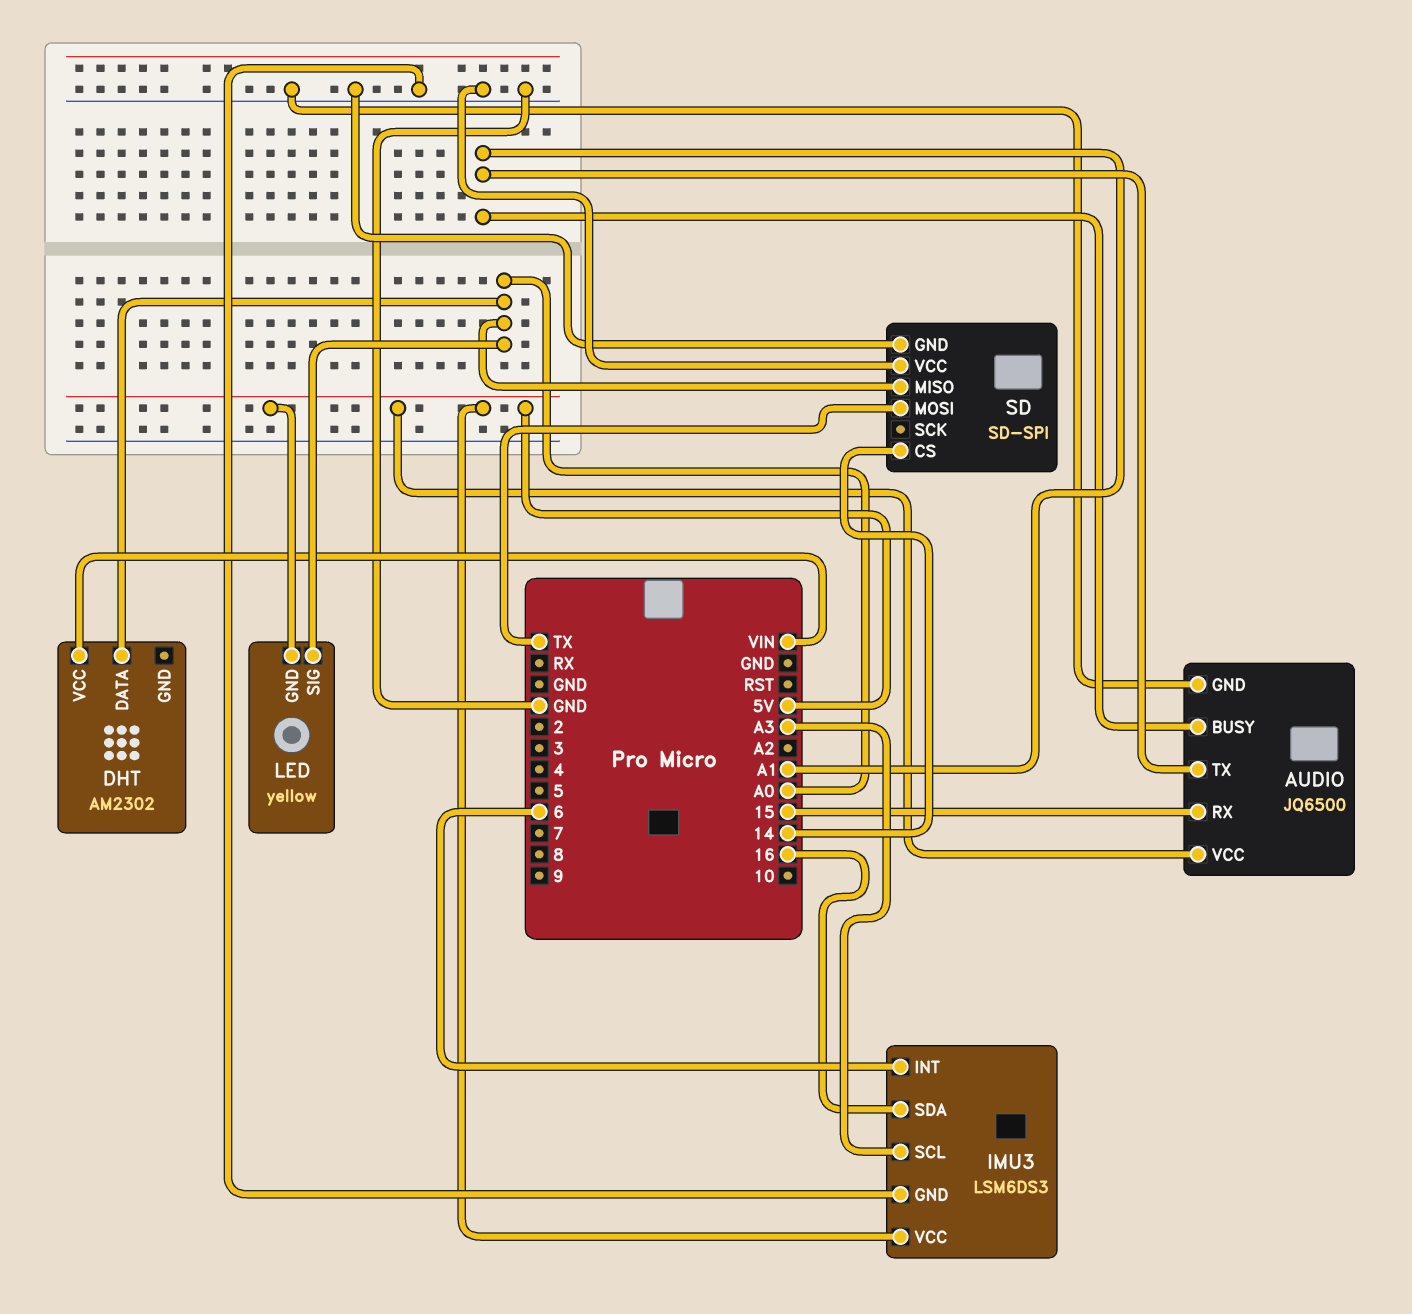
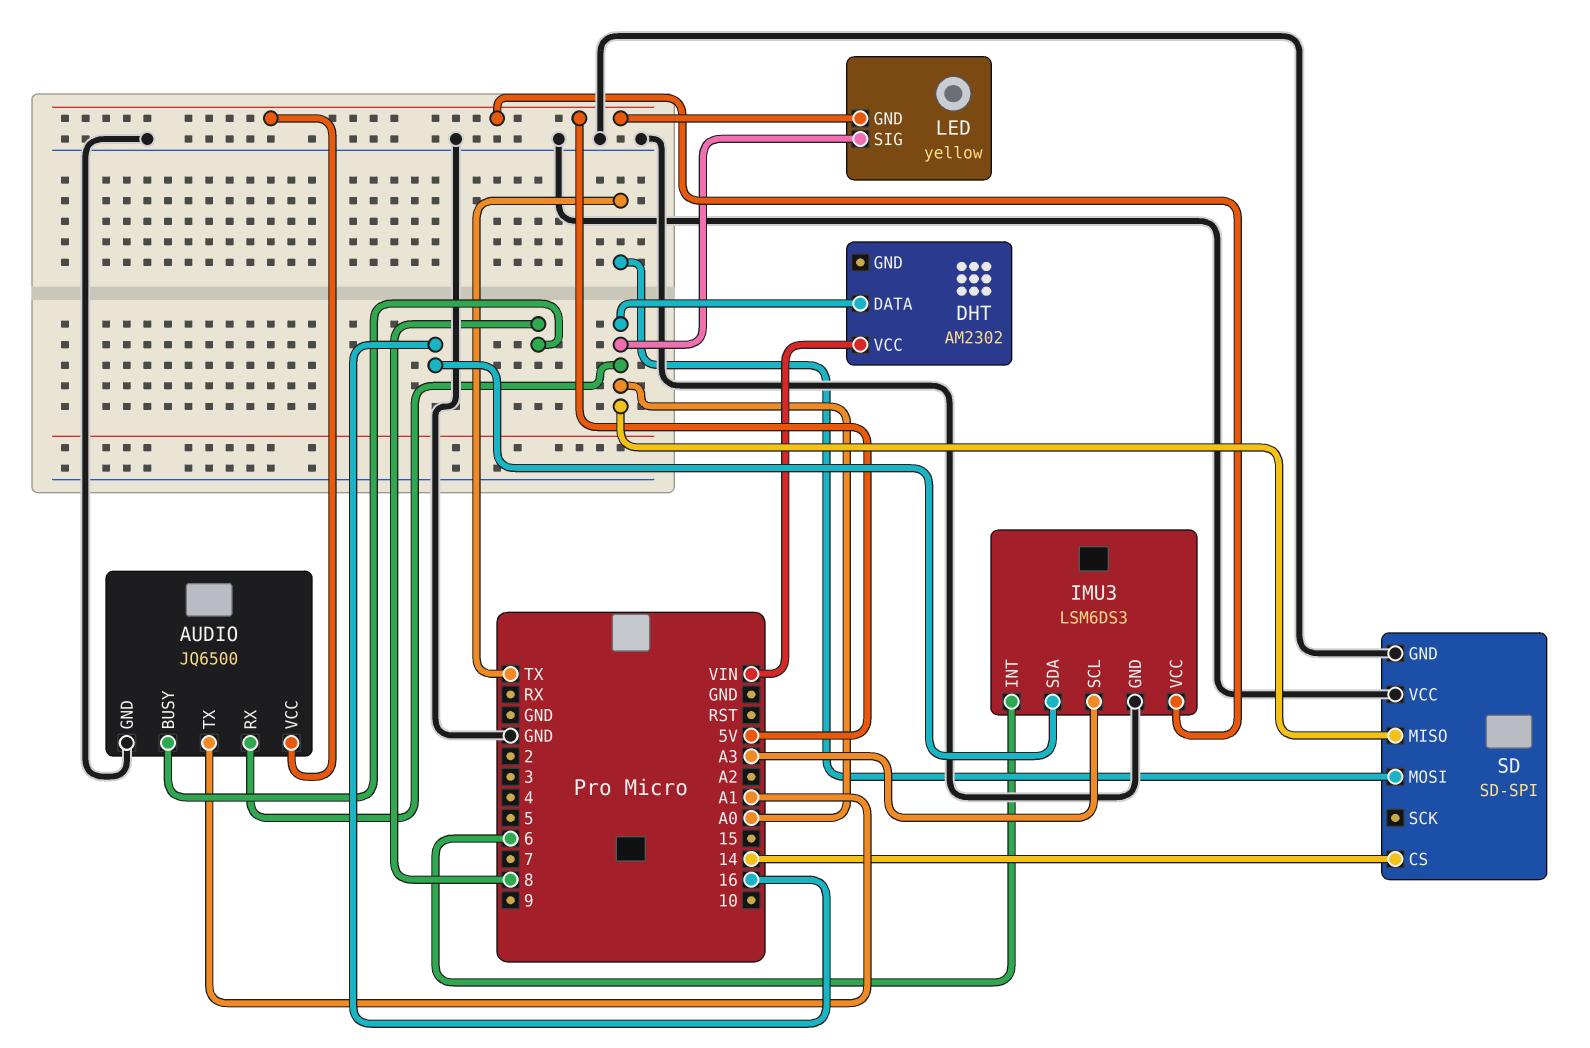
AUDIO pin BUSY: A1 -> 8
AUDIO pin RX: 15 -> A0

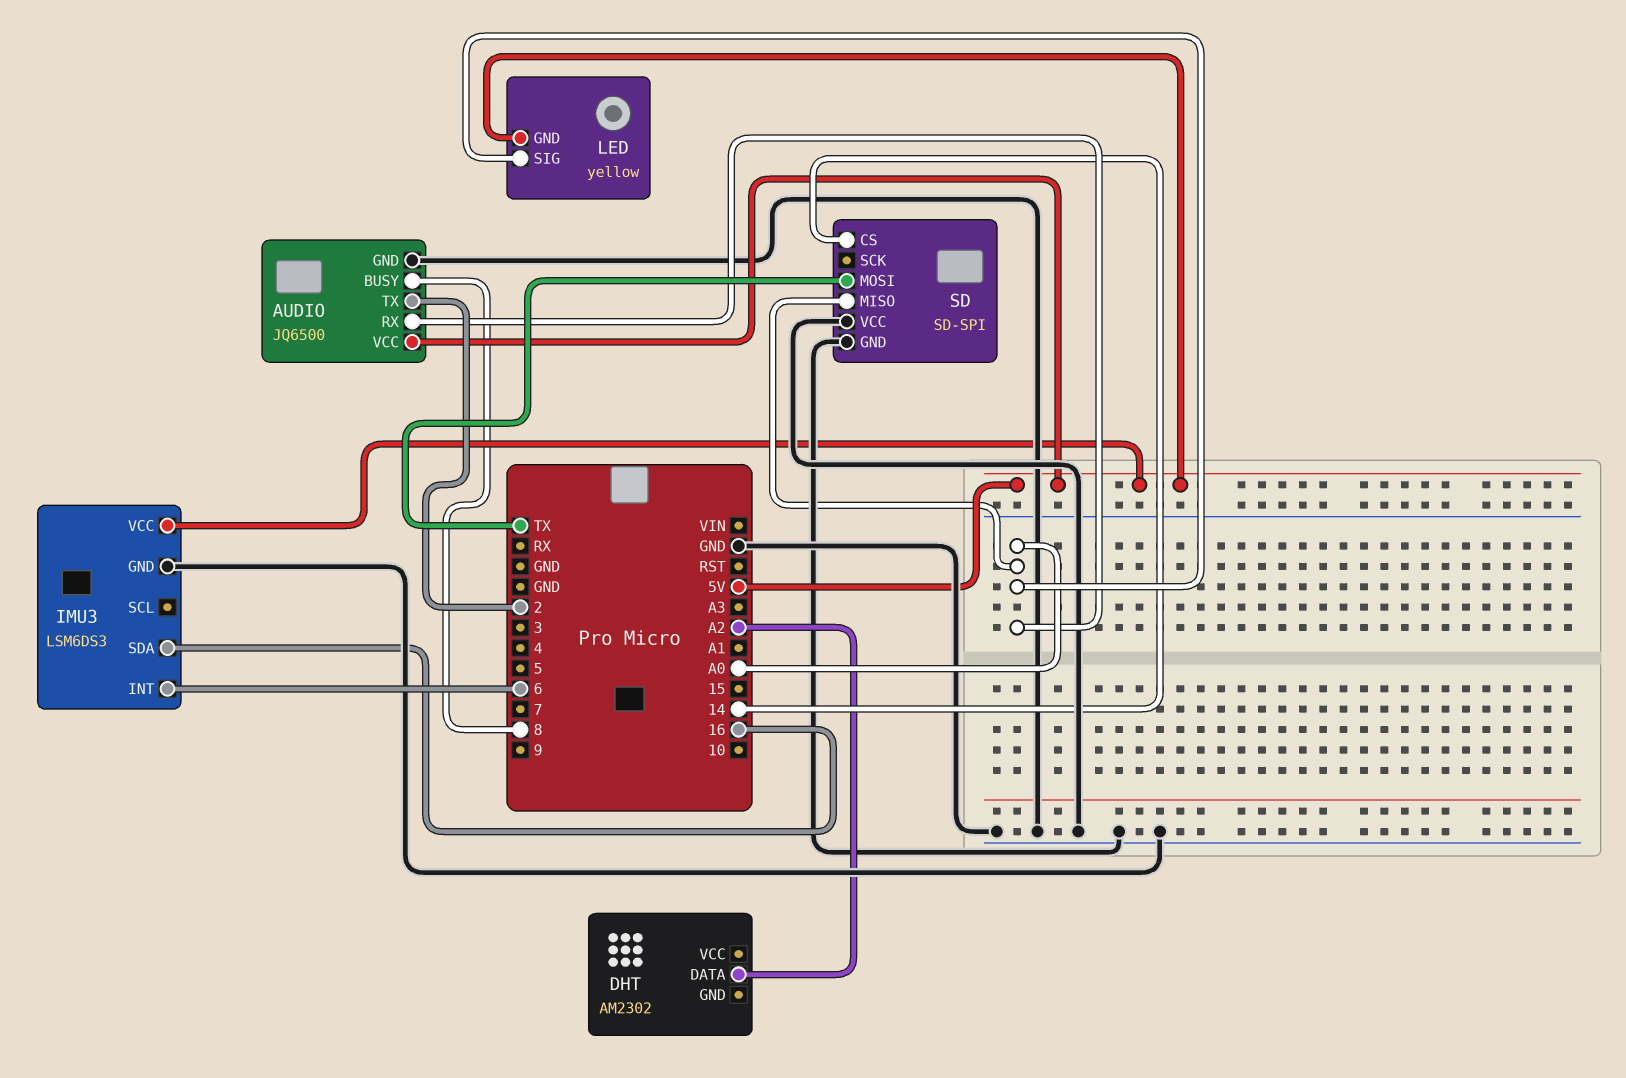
AUDIO pin TX: A1 -> 2
DHT pin DATA: A0 -> A2
DHT pin VCC: VIN -> none
IMU3 pin SCL: A3 -> none

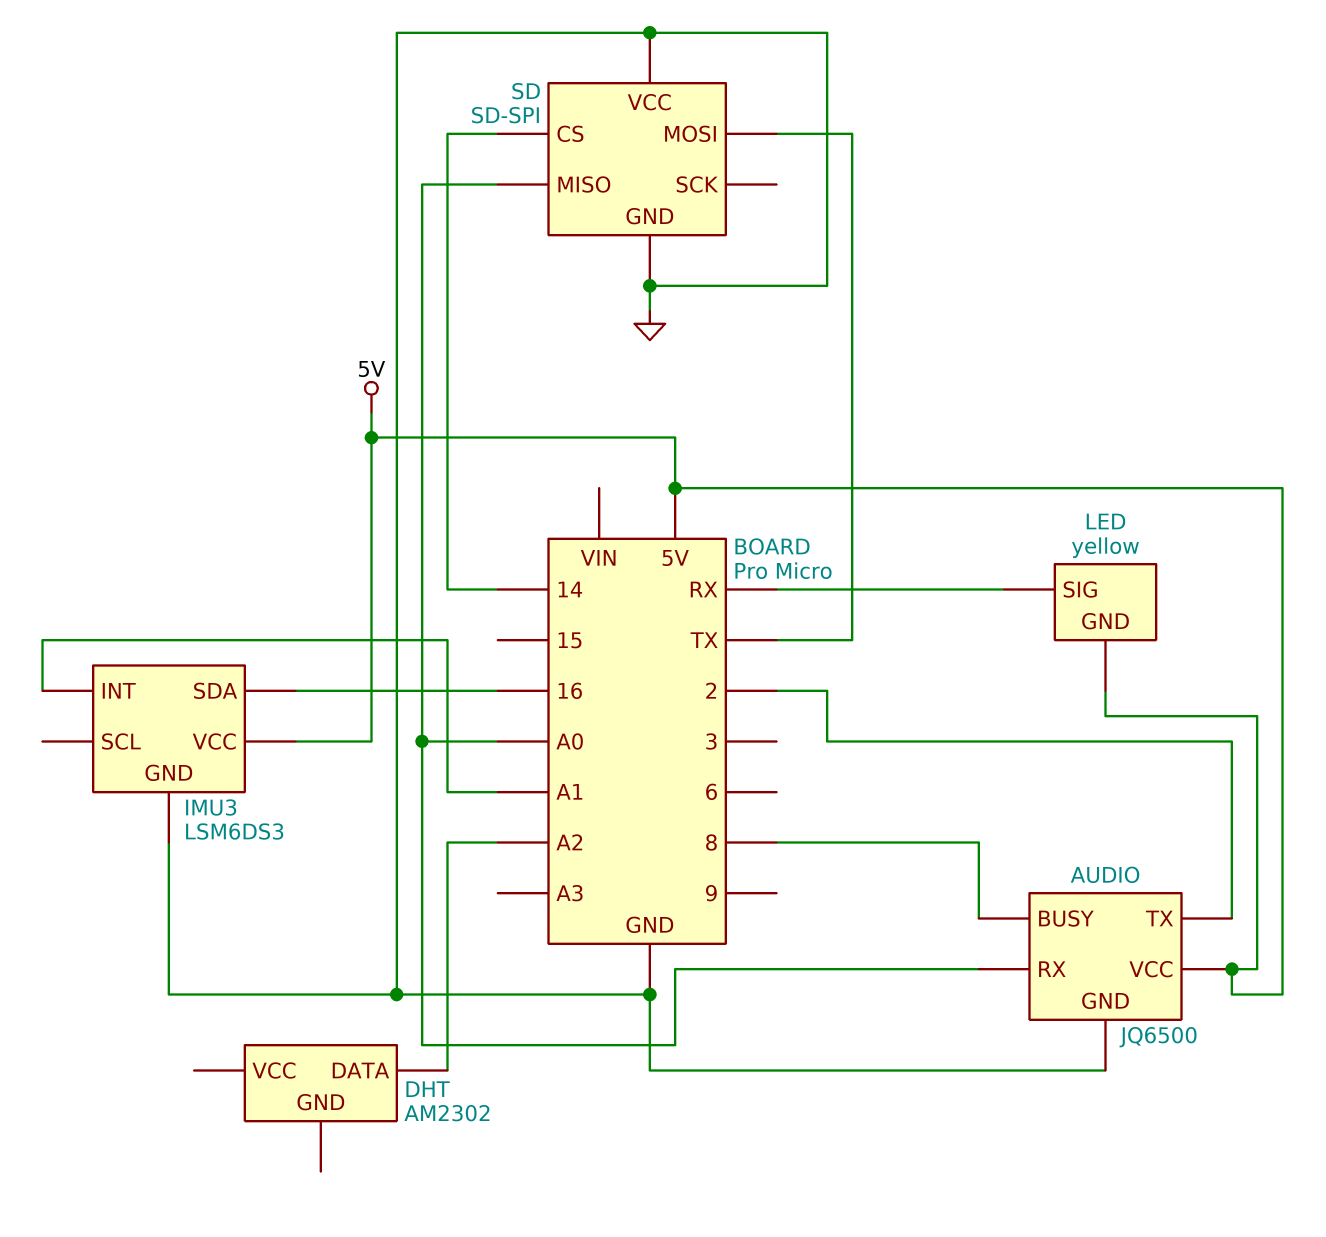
IMU3 pin INT: 6 -> A1
LED pin SIG: A0 -> RX

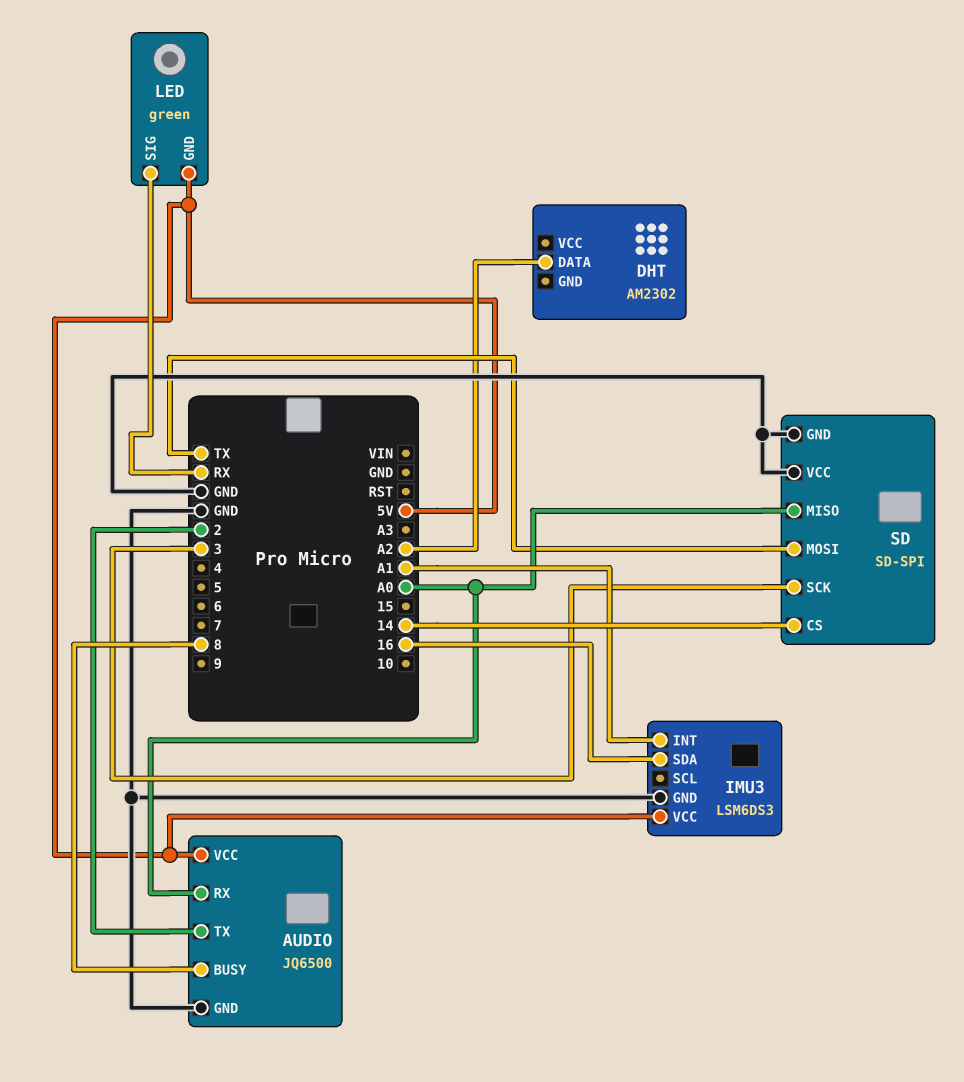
LED: yellow -> green
SD pin SCK: none -> 3

